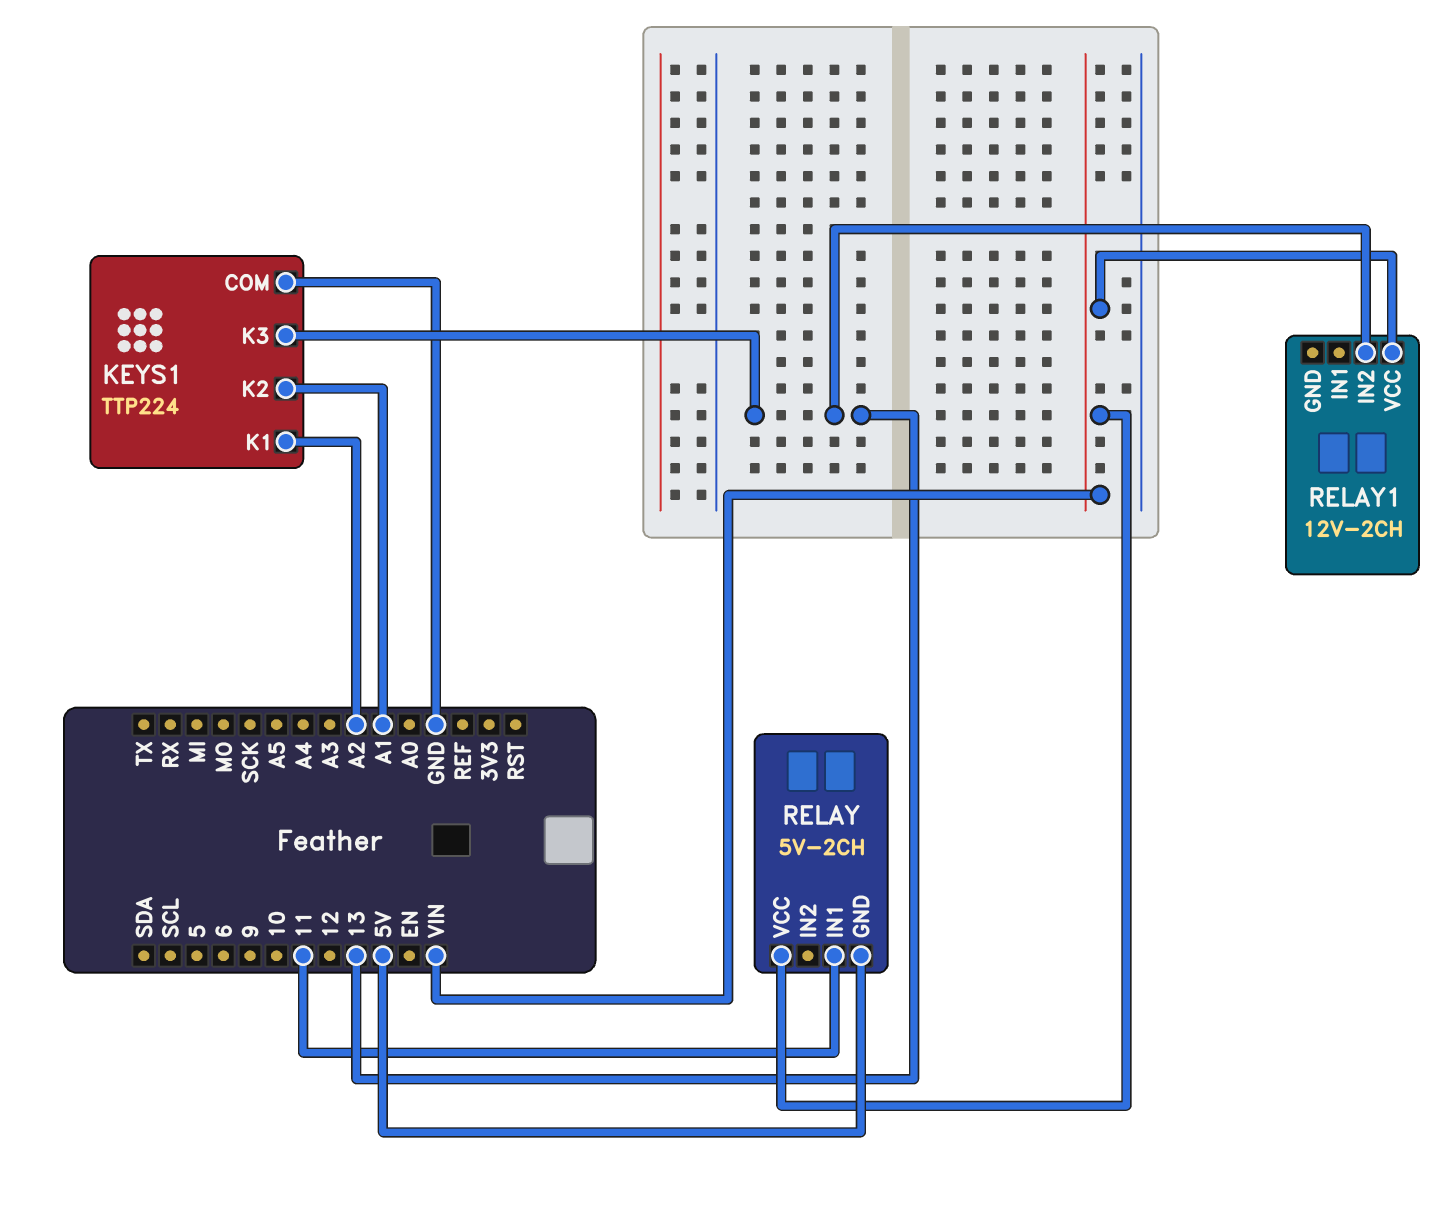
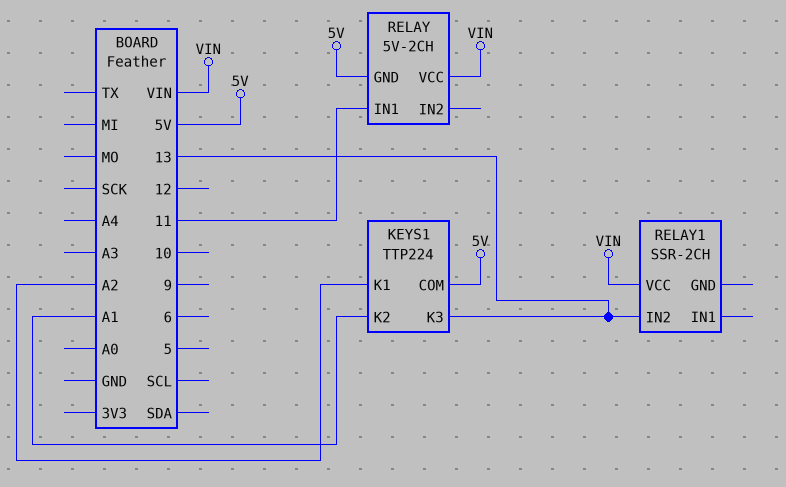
KEYS1 pin COM: GND -> 5V
RELAY1: 12V-2CH -> SSR-2CH

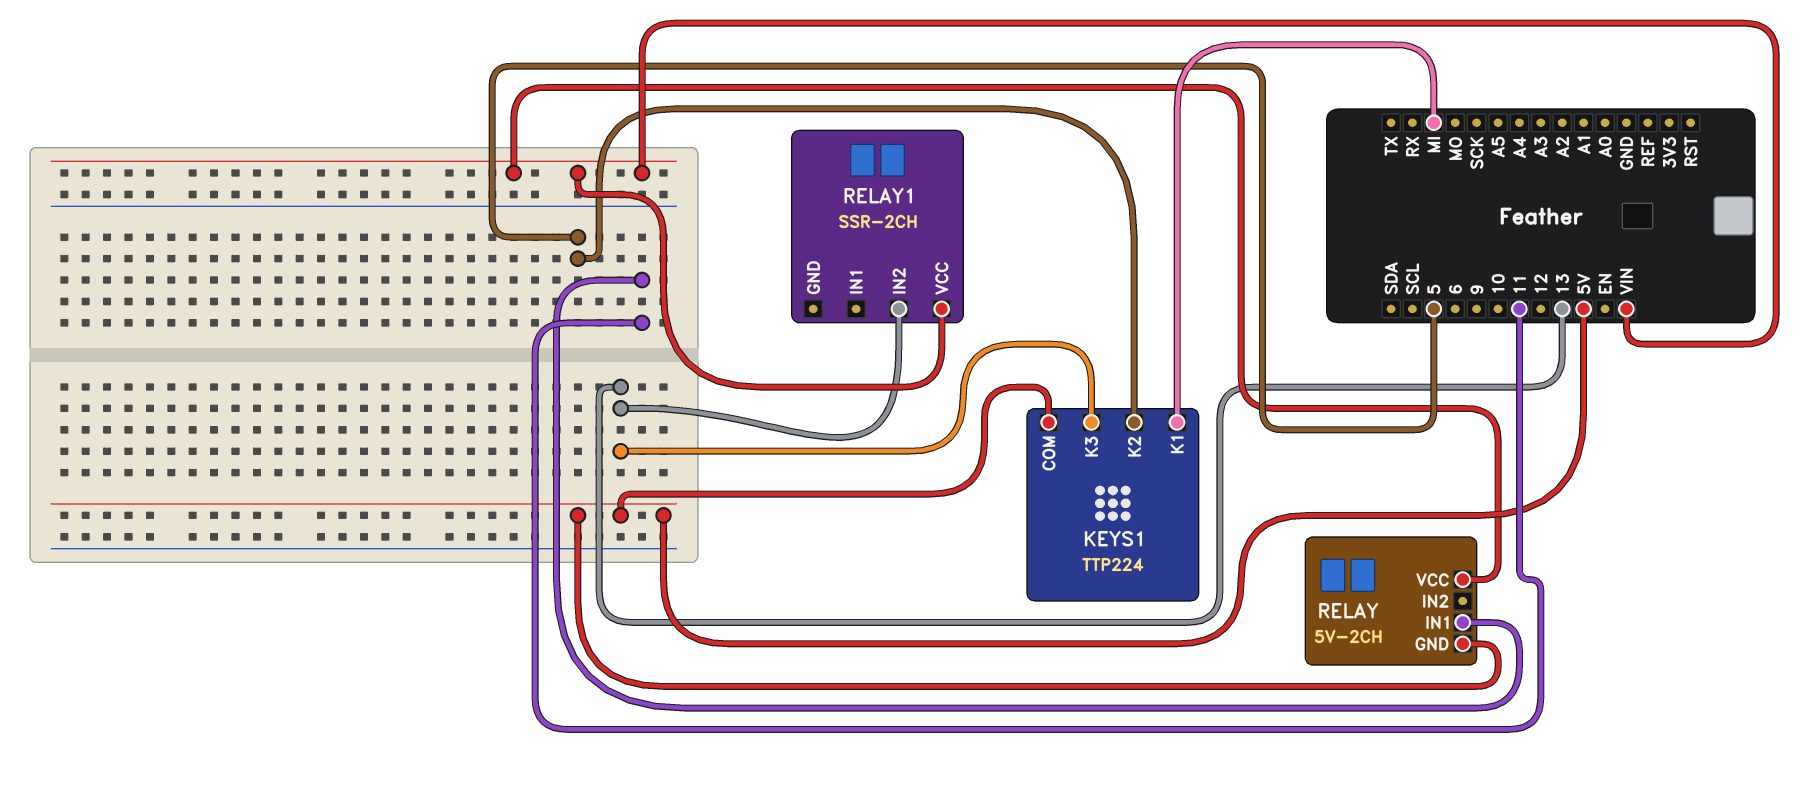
KEYS1 pin K1: A2 -> MI
KEYS1 pin K2: A1 -> 5

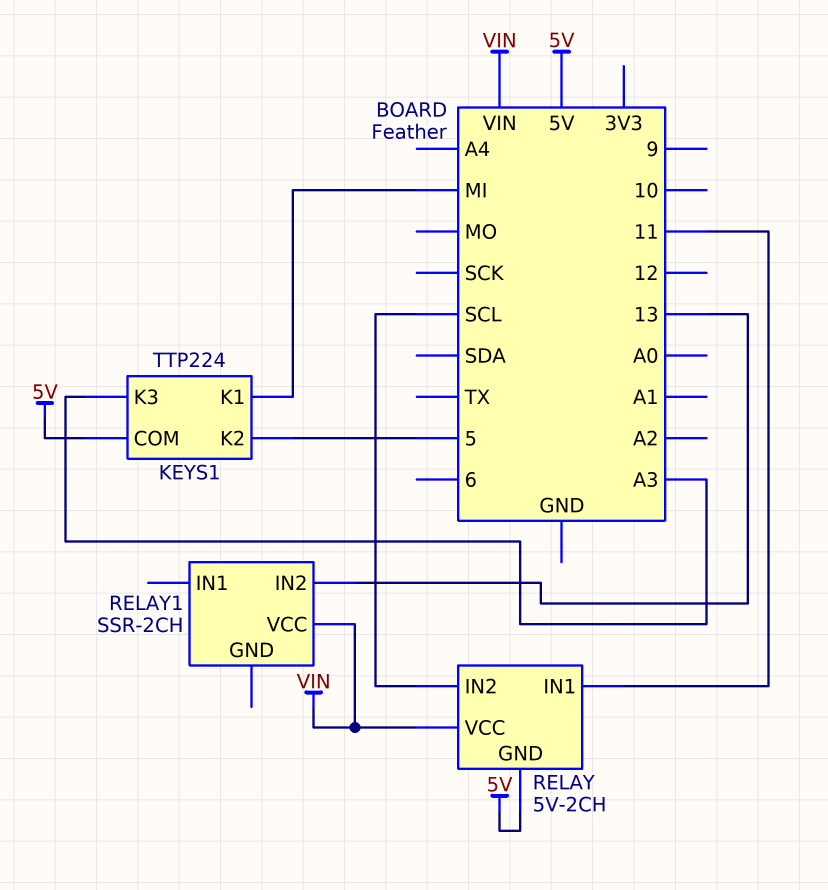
KEYS1 pin K3: 13 -> A3
RELAY pin IN2: none -> SCL

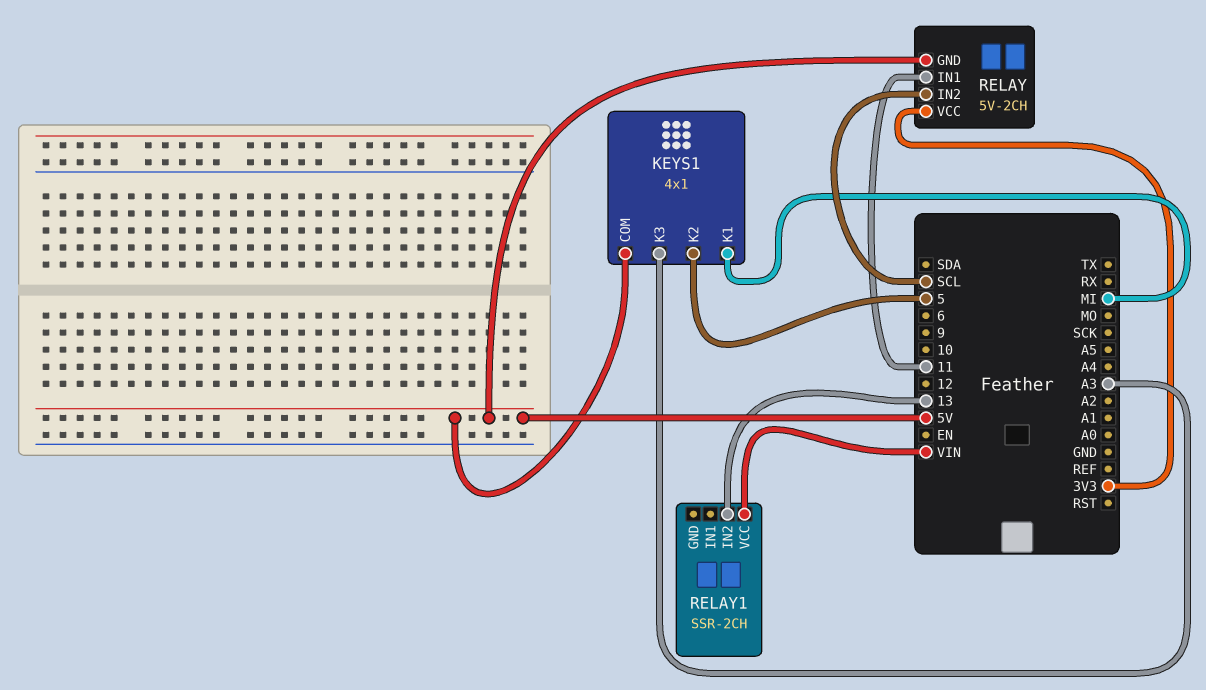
KEYS1: TTP224 -> 4x1
RELAY pin VCC: VIN -> 3V3

